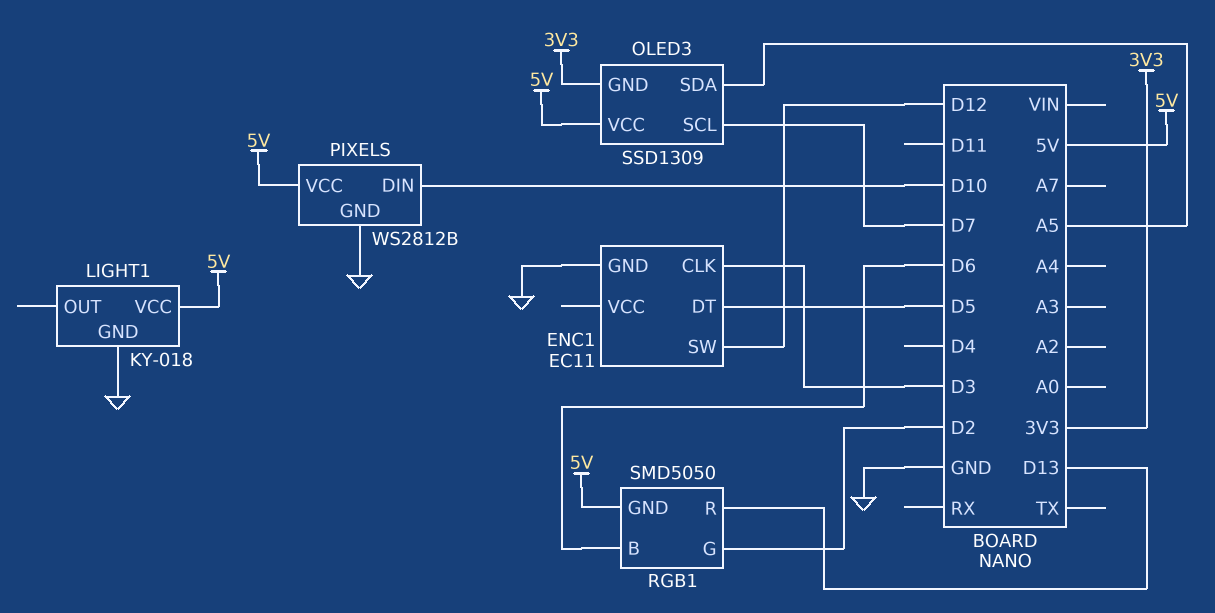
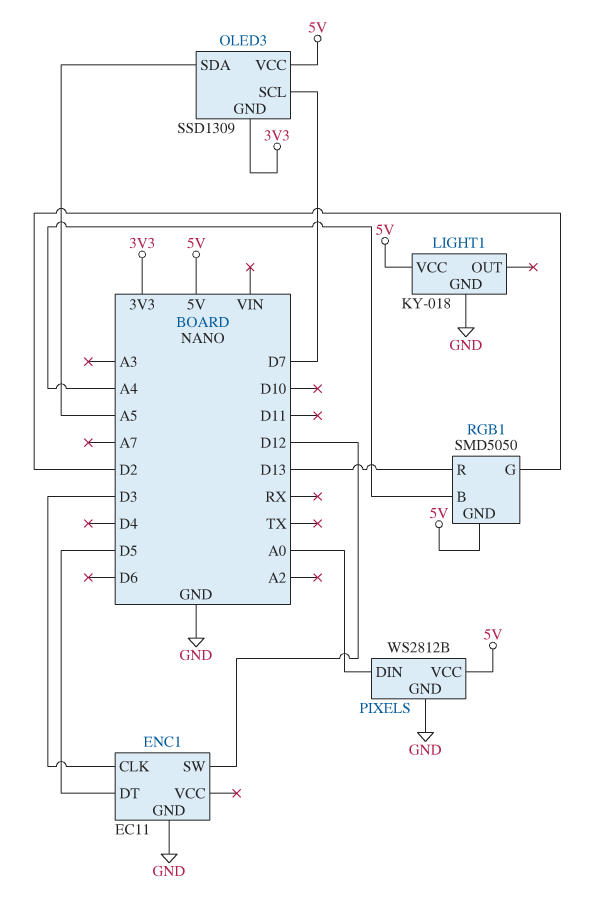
PIXELS pin DIN: D10 -> A0
RGB1 pin B: D6 -> A4

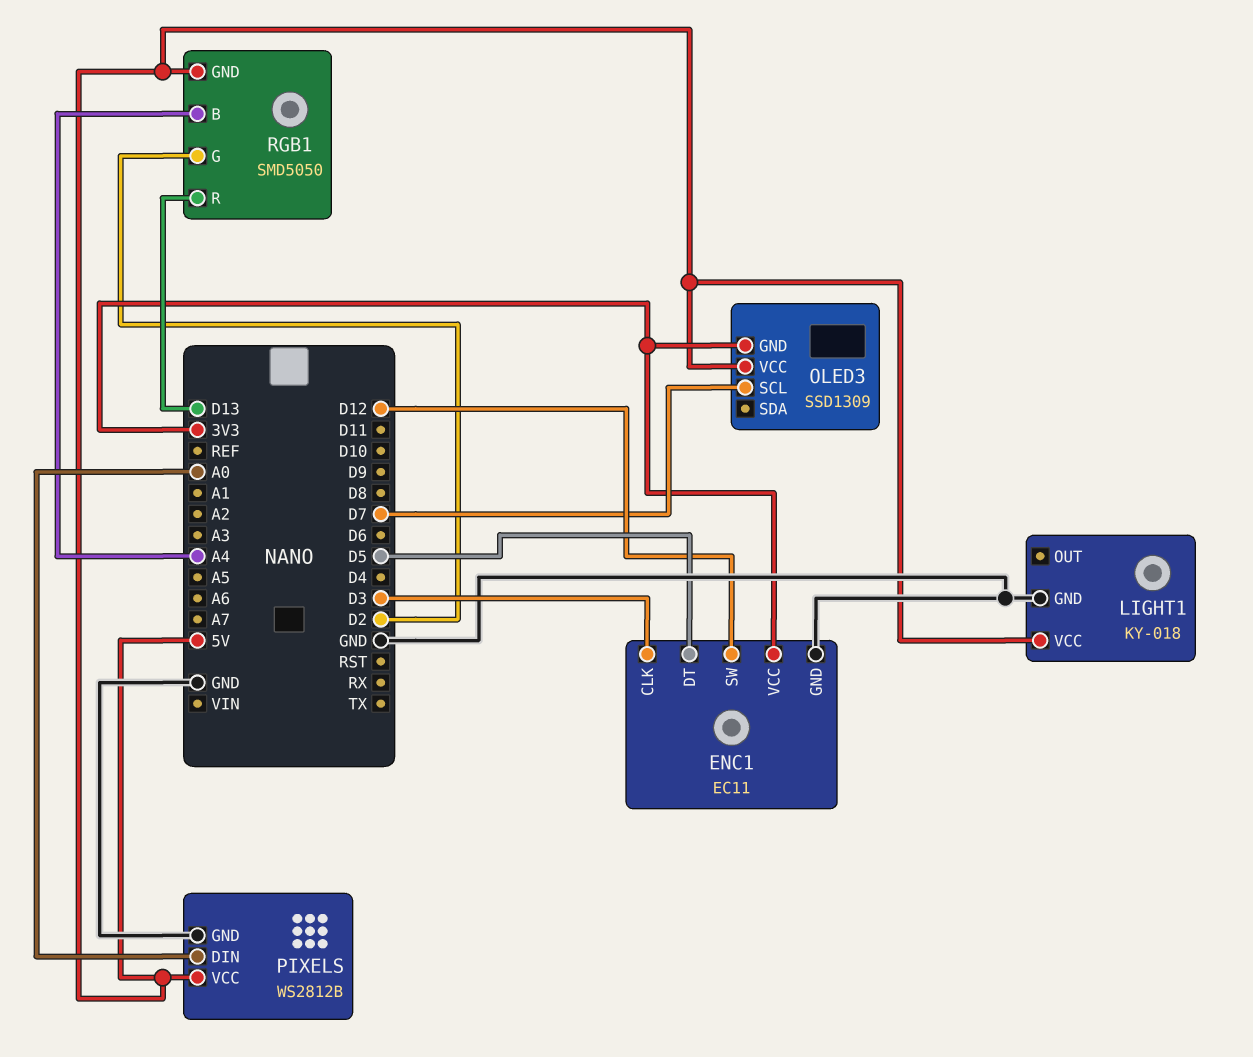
ENC1 pin VCC: none -> 3V3
OLED3 pin SDA: A5 -> none

